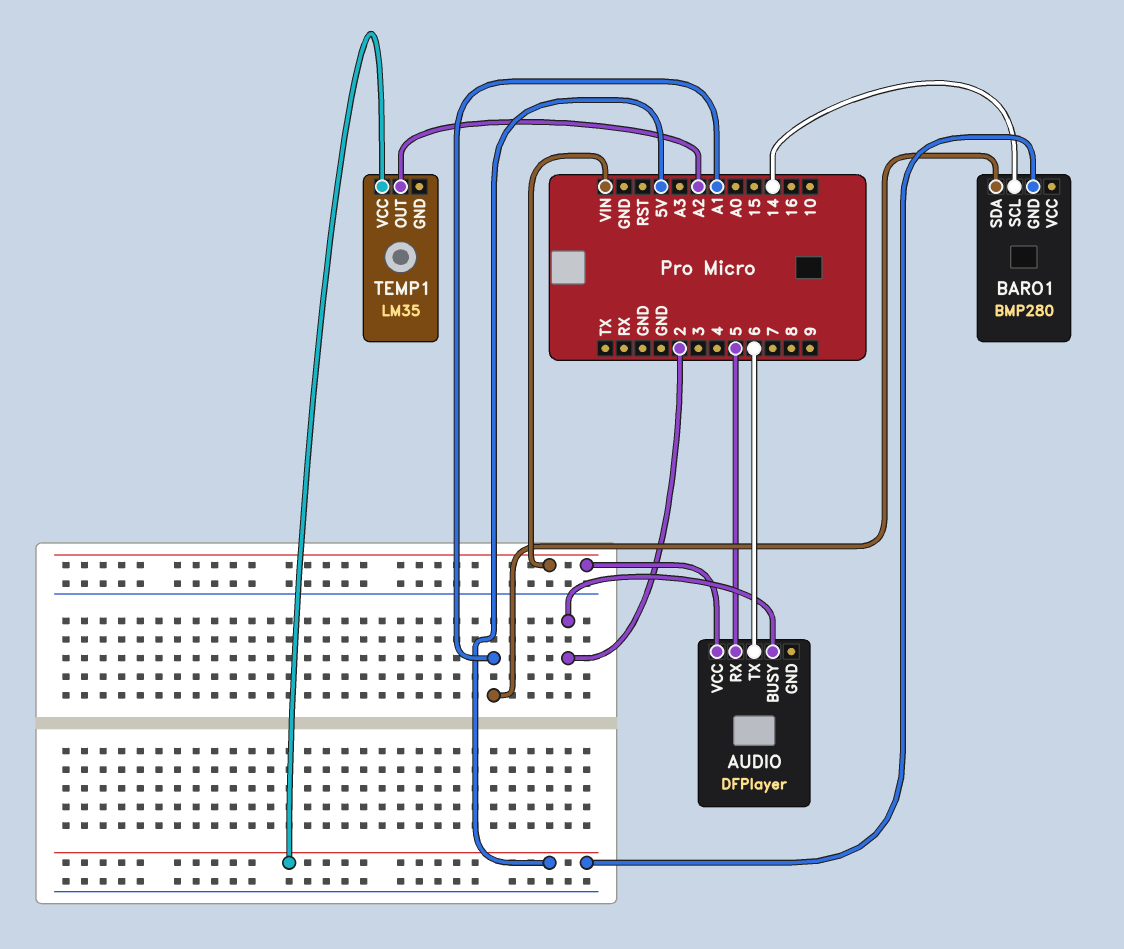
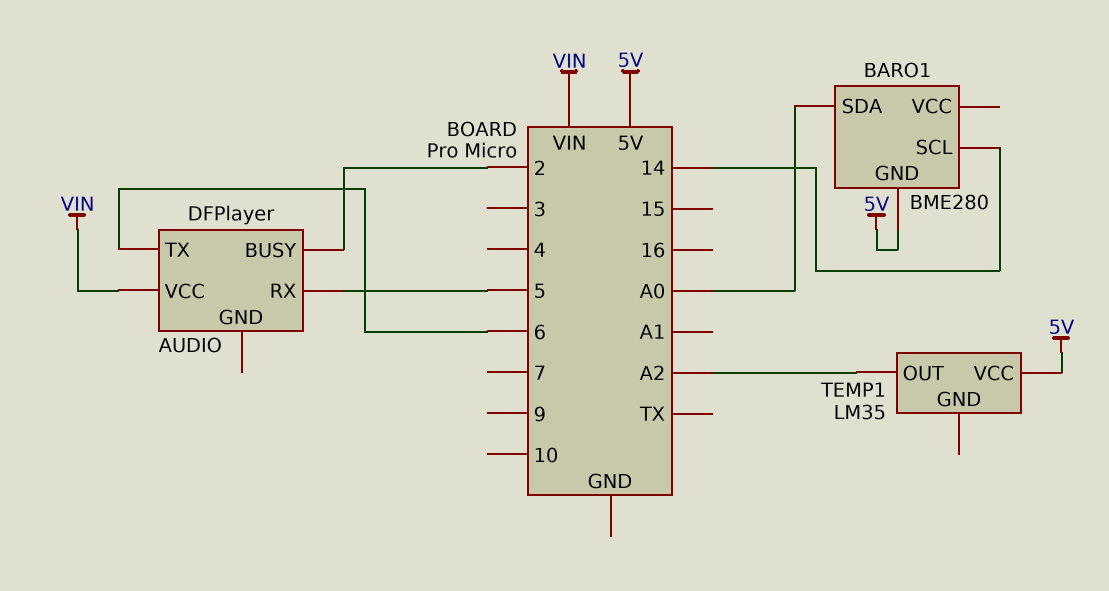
BARO1: BMP280 -> BME280
BARO1 pin SDA: A1 -> A0

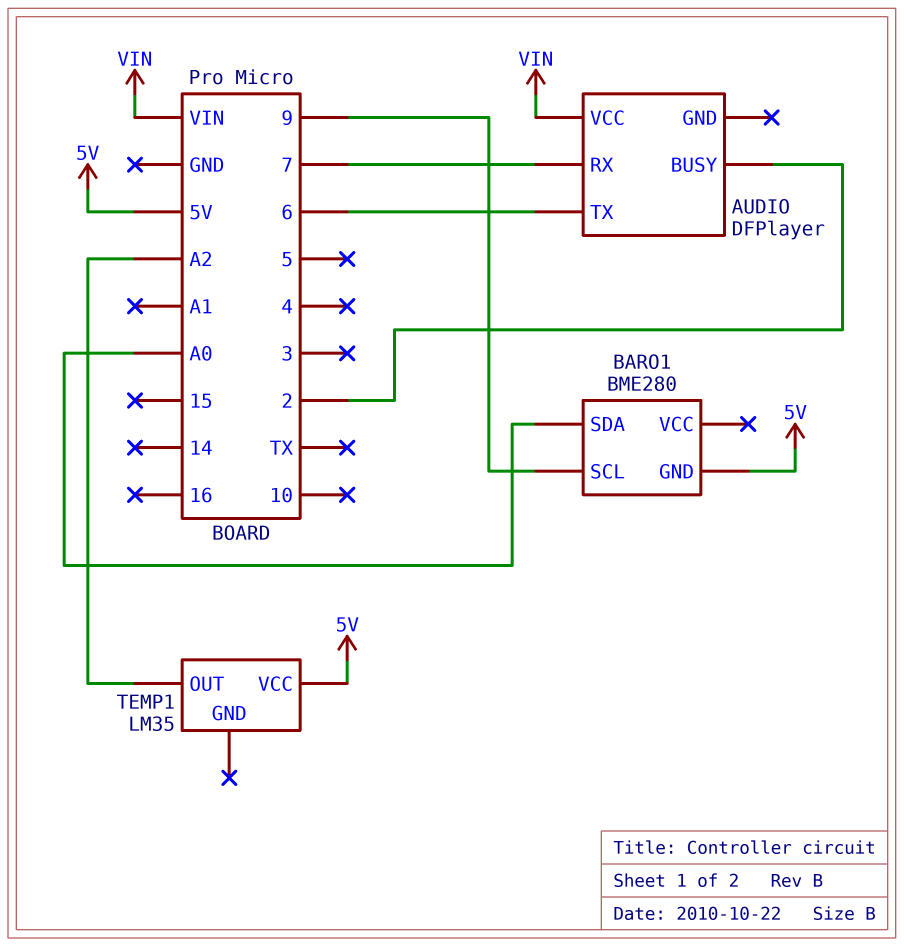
AUDIO pin RX: 5 -> 7
BARO1 pin SCL: 14 -> 9

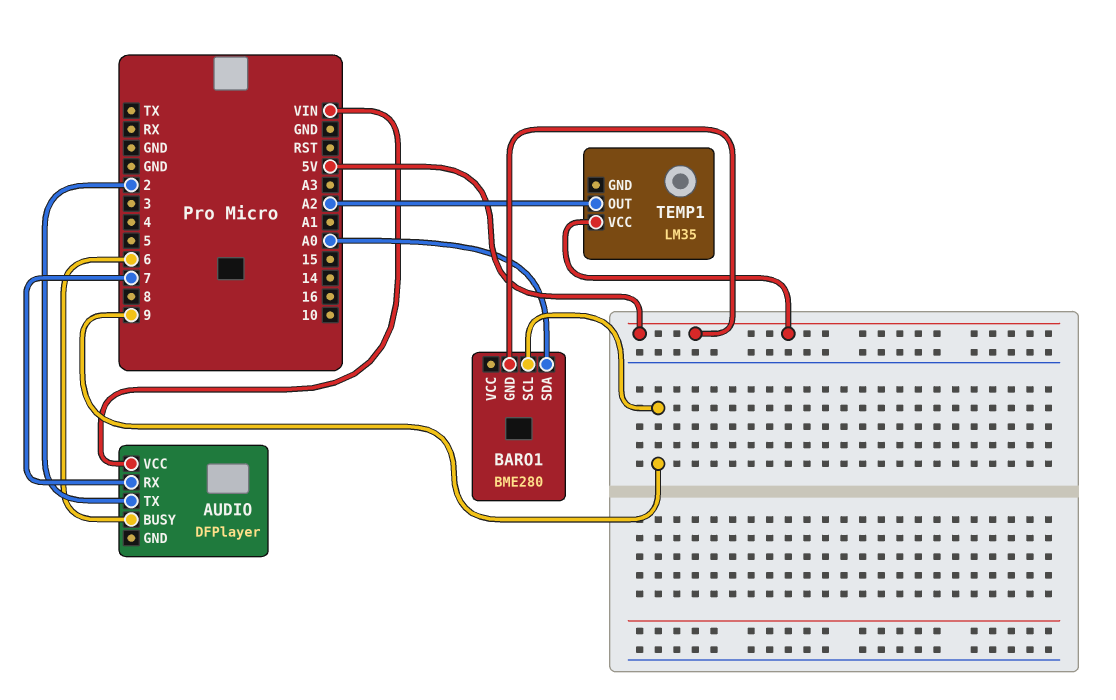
AUDIO pin BUSY: 2 -> 6
AUDIO pin TX: 6 -> 2

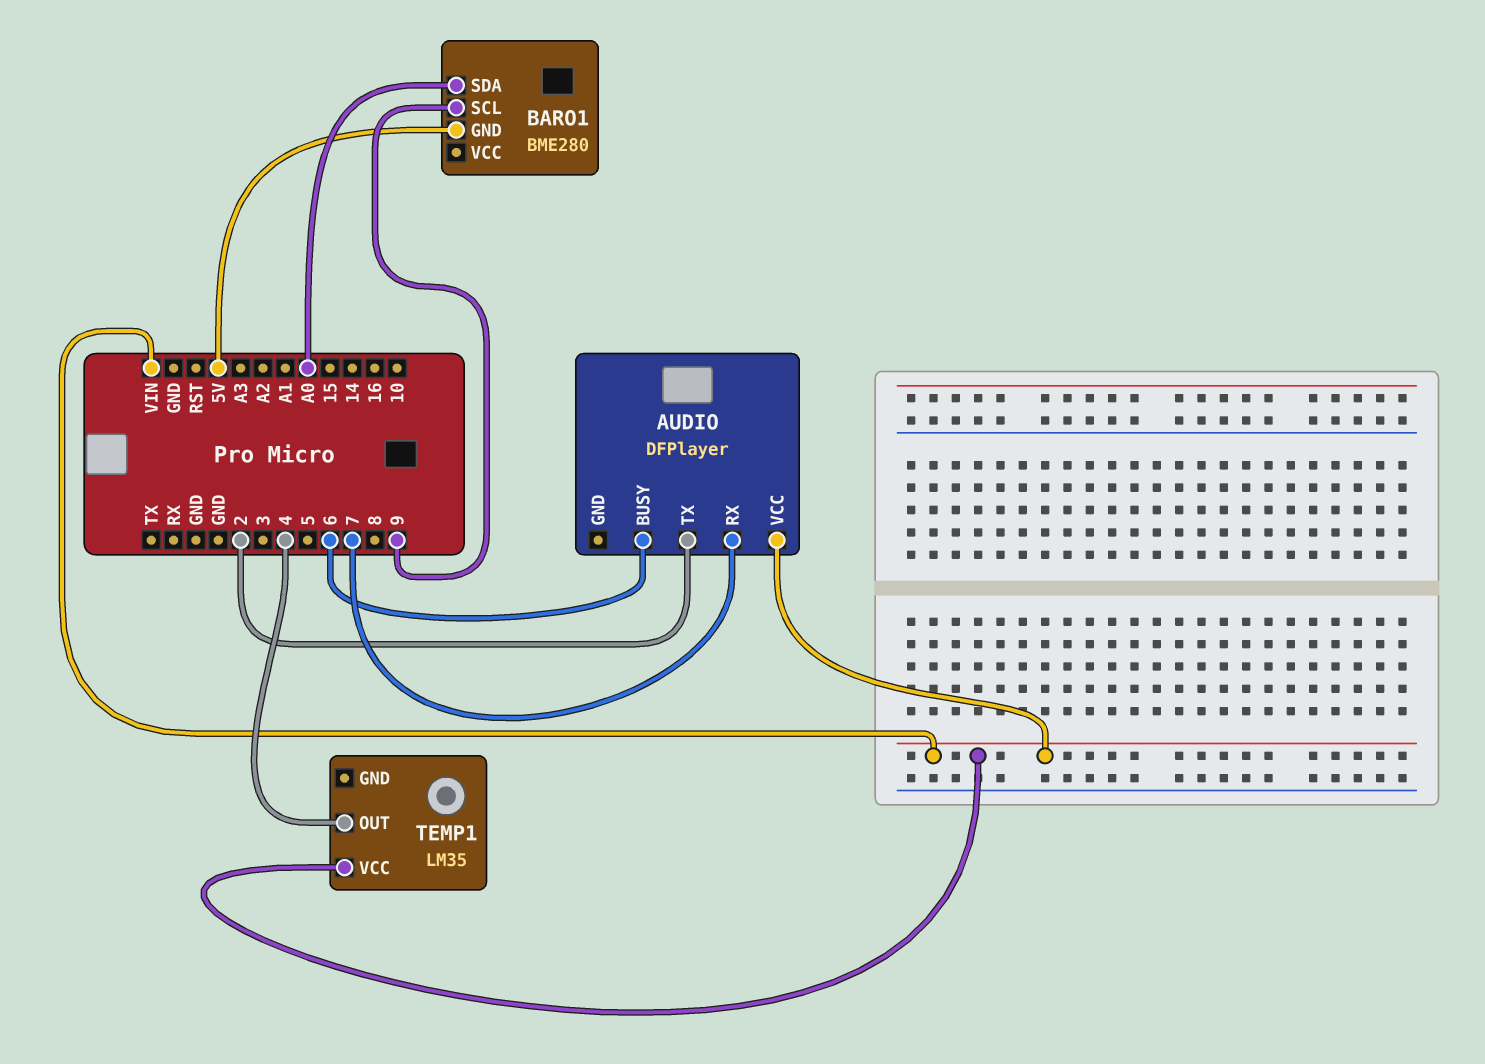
TEMP1 pin OUT: A2 -> 4
TEMP1 pin VCC: 5V -> VIN

